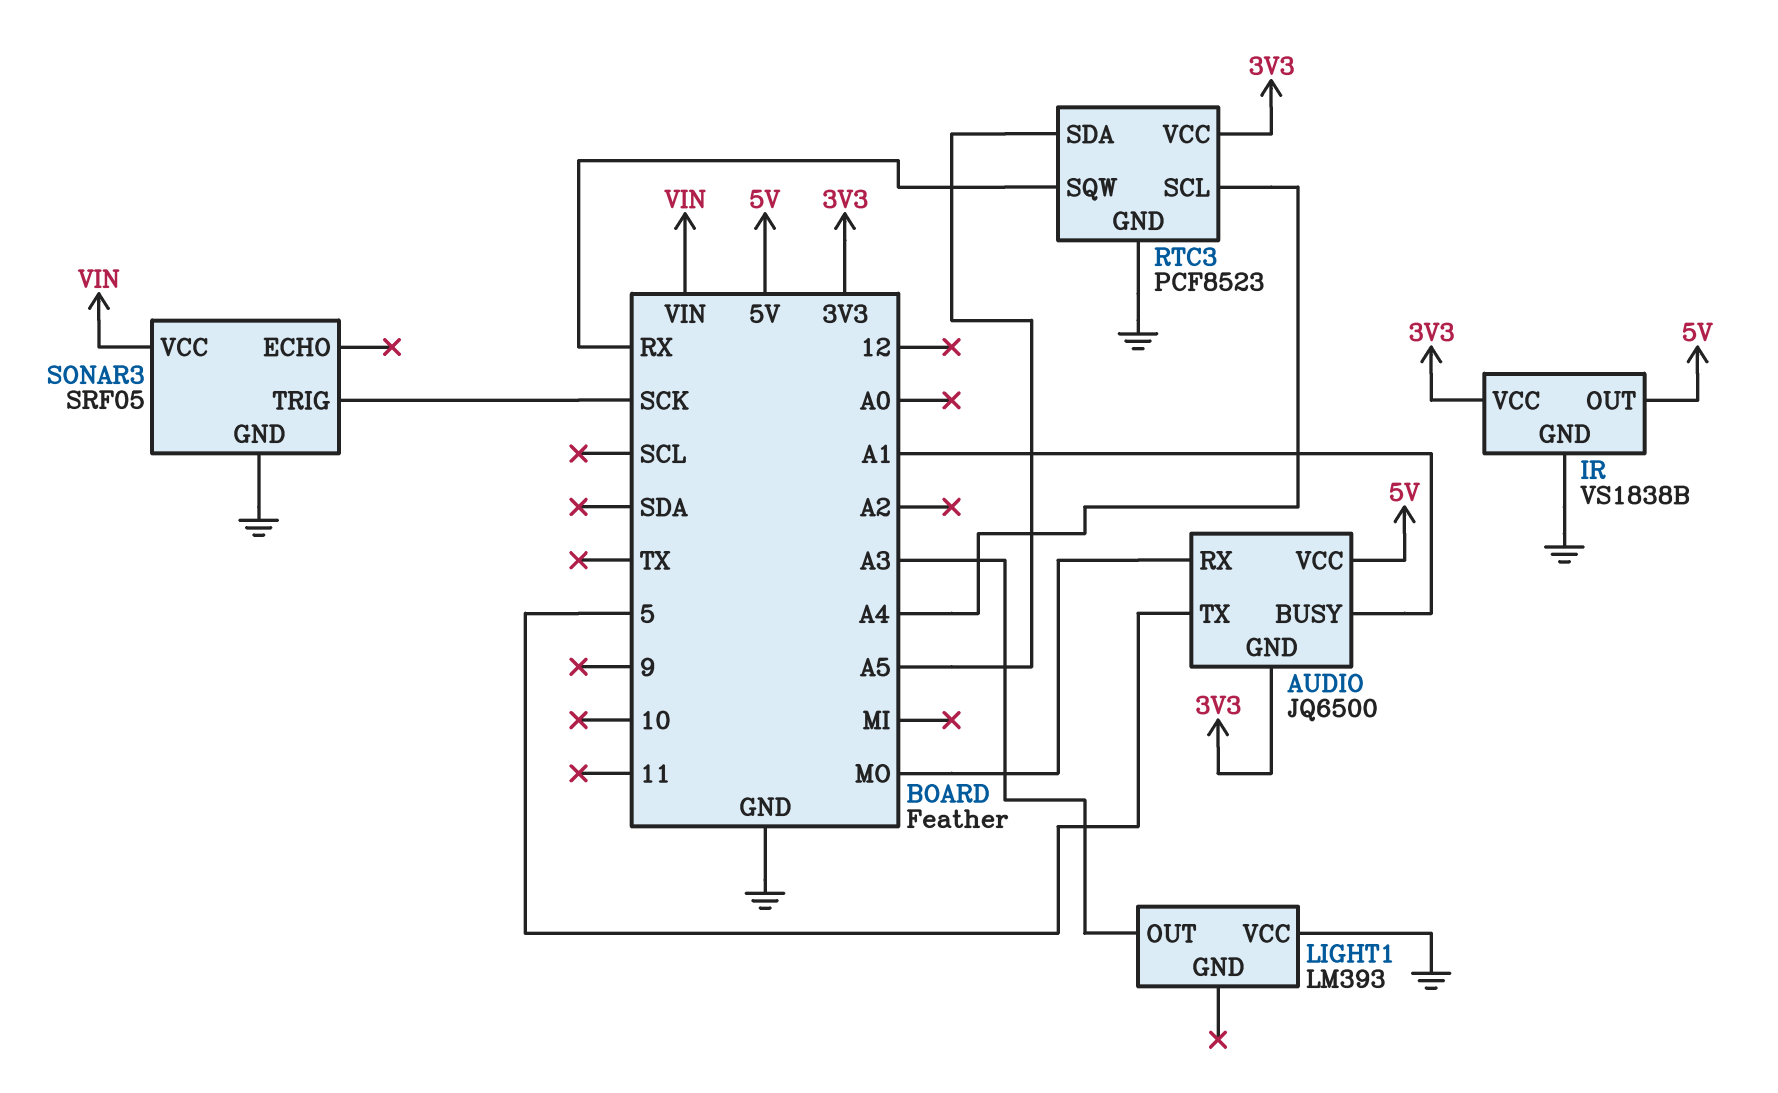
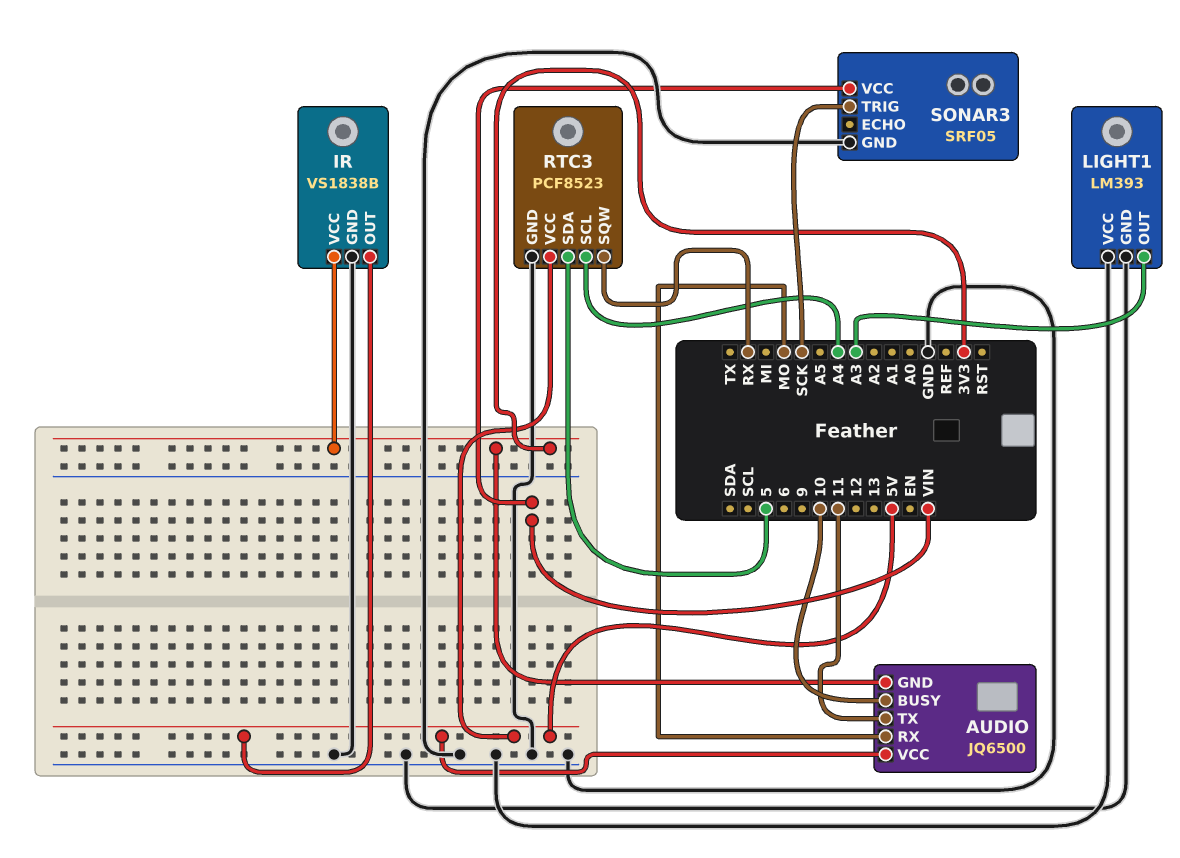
AUDIO pin BUSY: A1 -> 10
AUDIO pin TX: 5 -> 11
LIGHT1 pin GND: none -> GND
RTC3 pin SDA: A5 -> 5
RTC3 pin VCC: 3V3 -> 5V

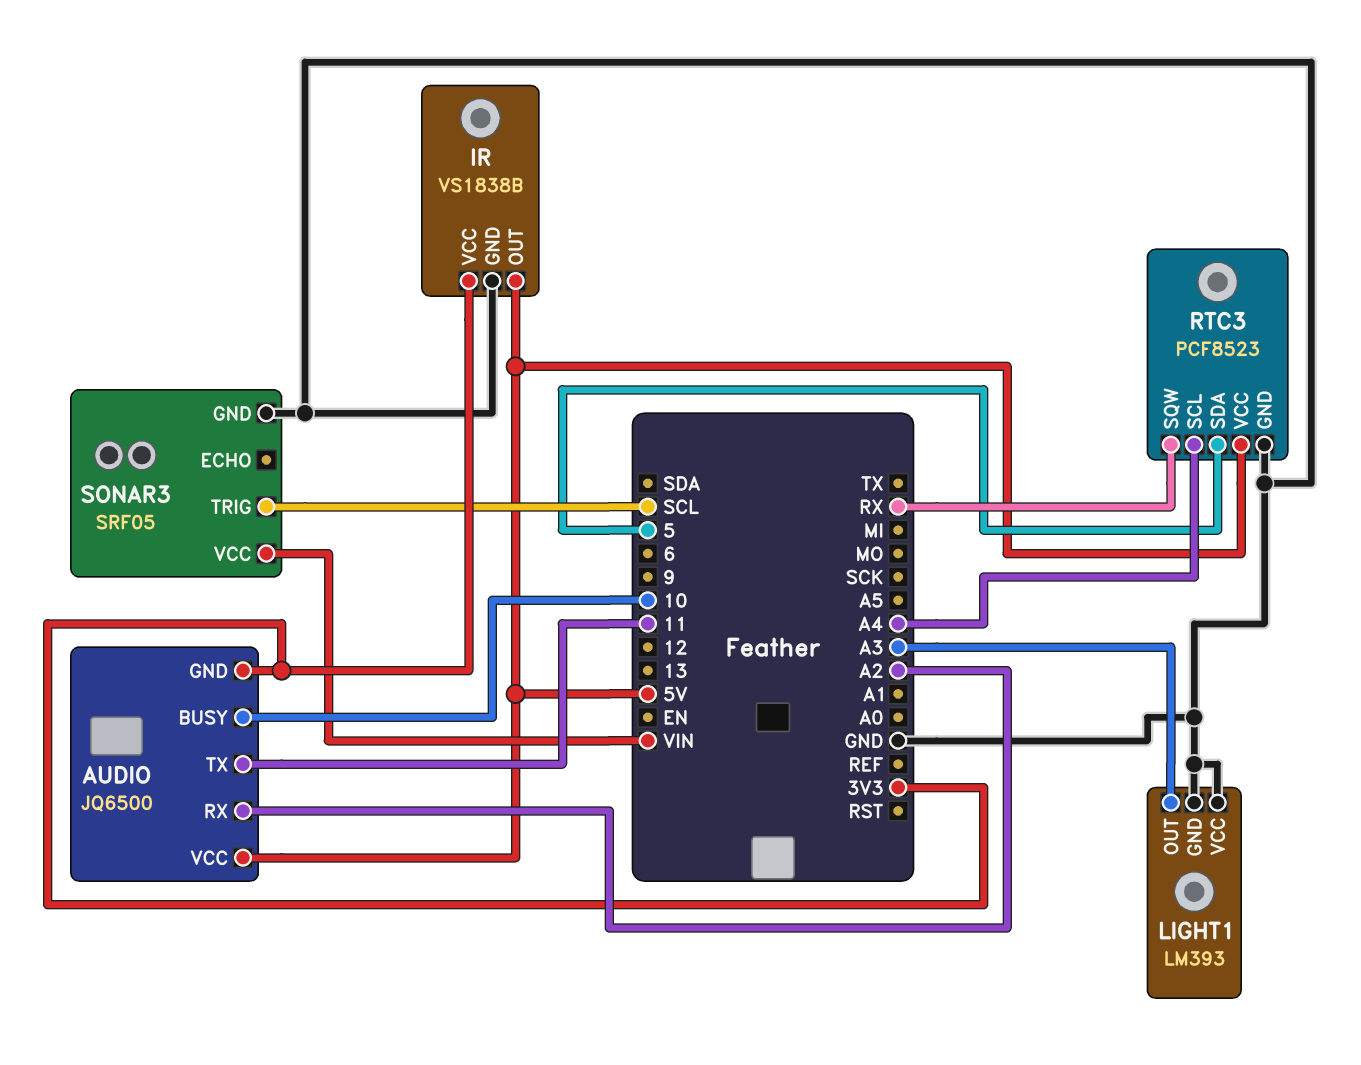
AUDIO pin RX: MO -> A2
SONAR3 pin TRIG: SCK -> SCL

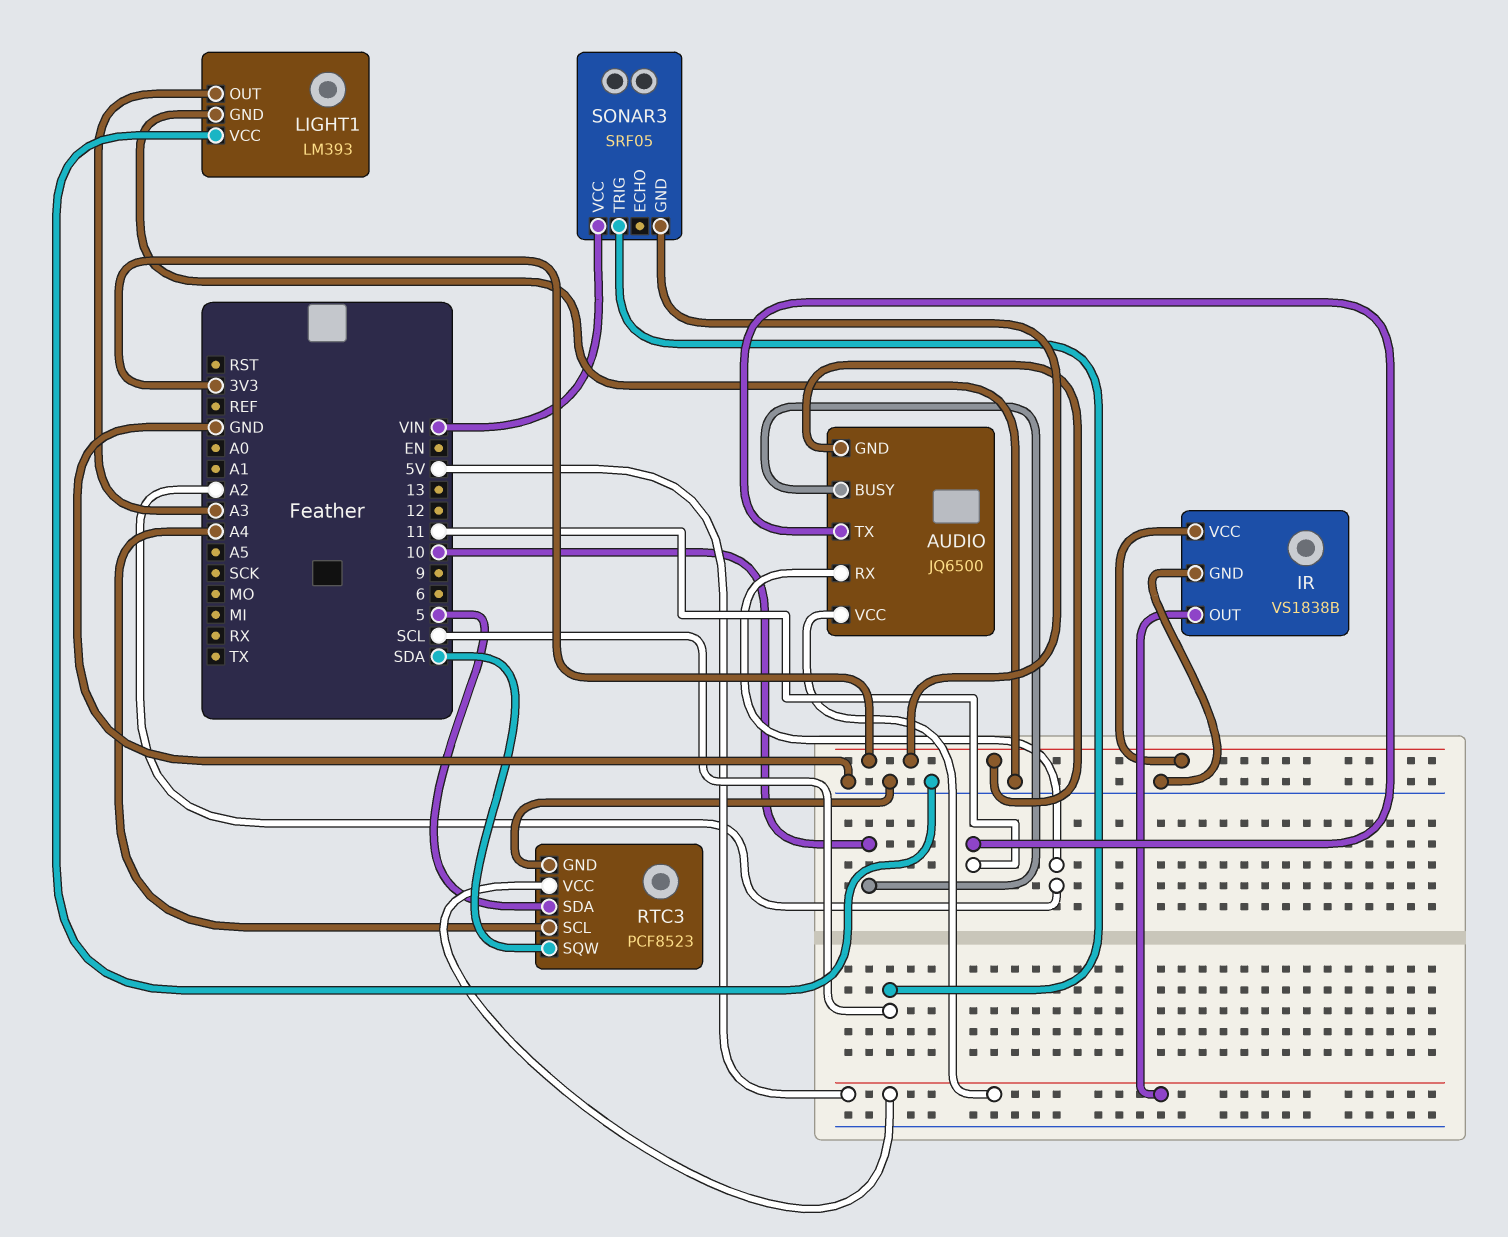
RTC3 pin SQW: RX -> SDA
SONAR3 pin GND: GND -> 3V3

